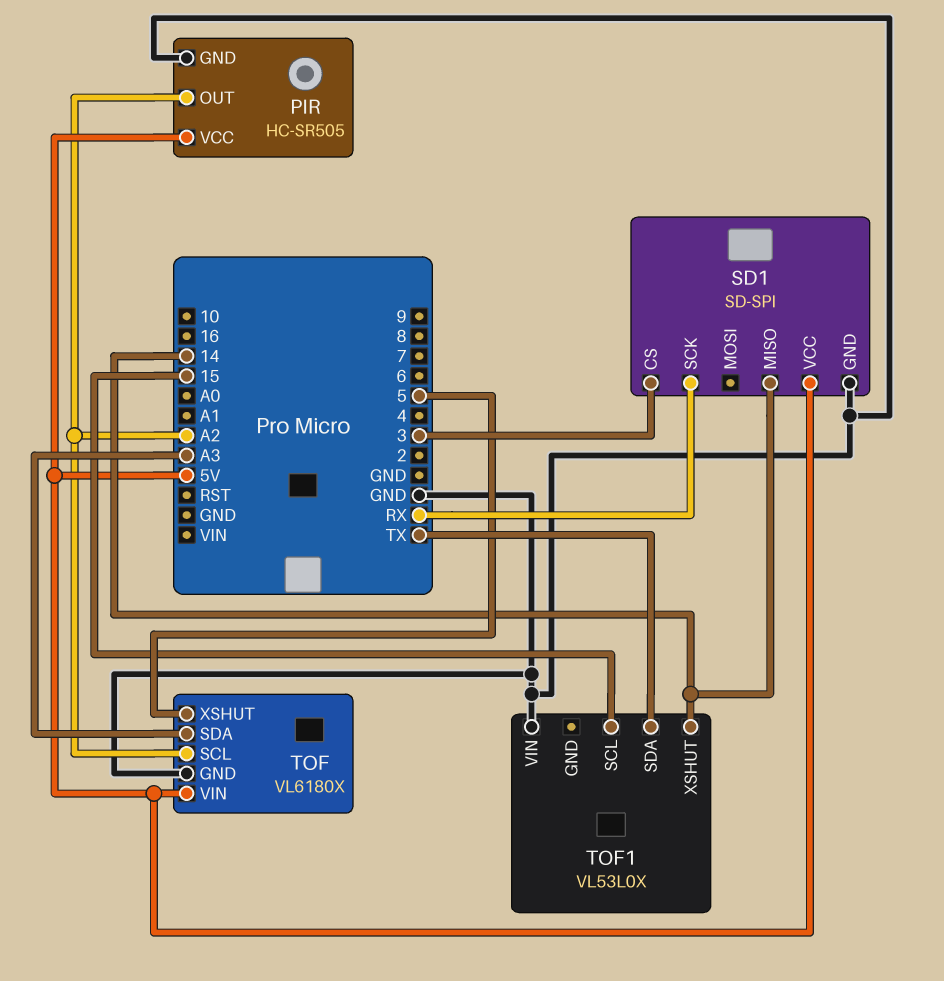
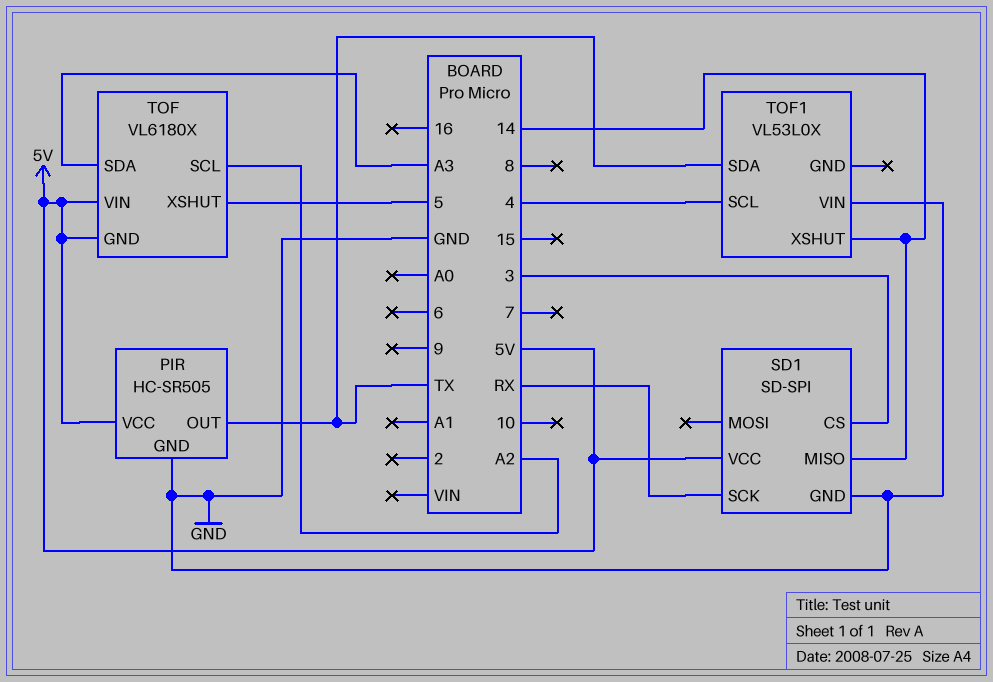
PIR pin OUT: A2 -> TX
TOF pin GND: GND -> 5V
TOF1 pin SCL: 15 -> 4

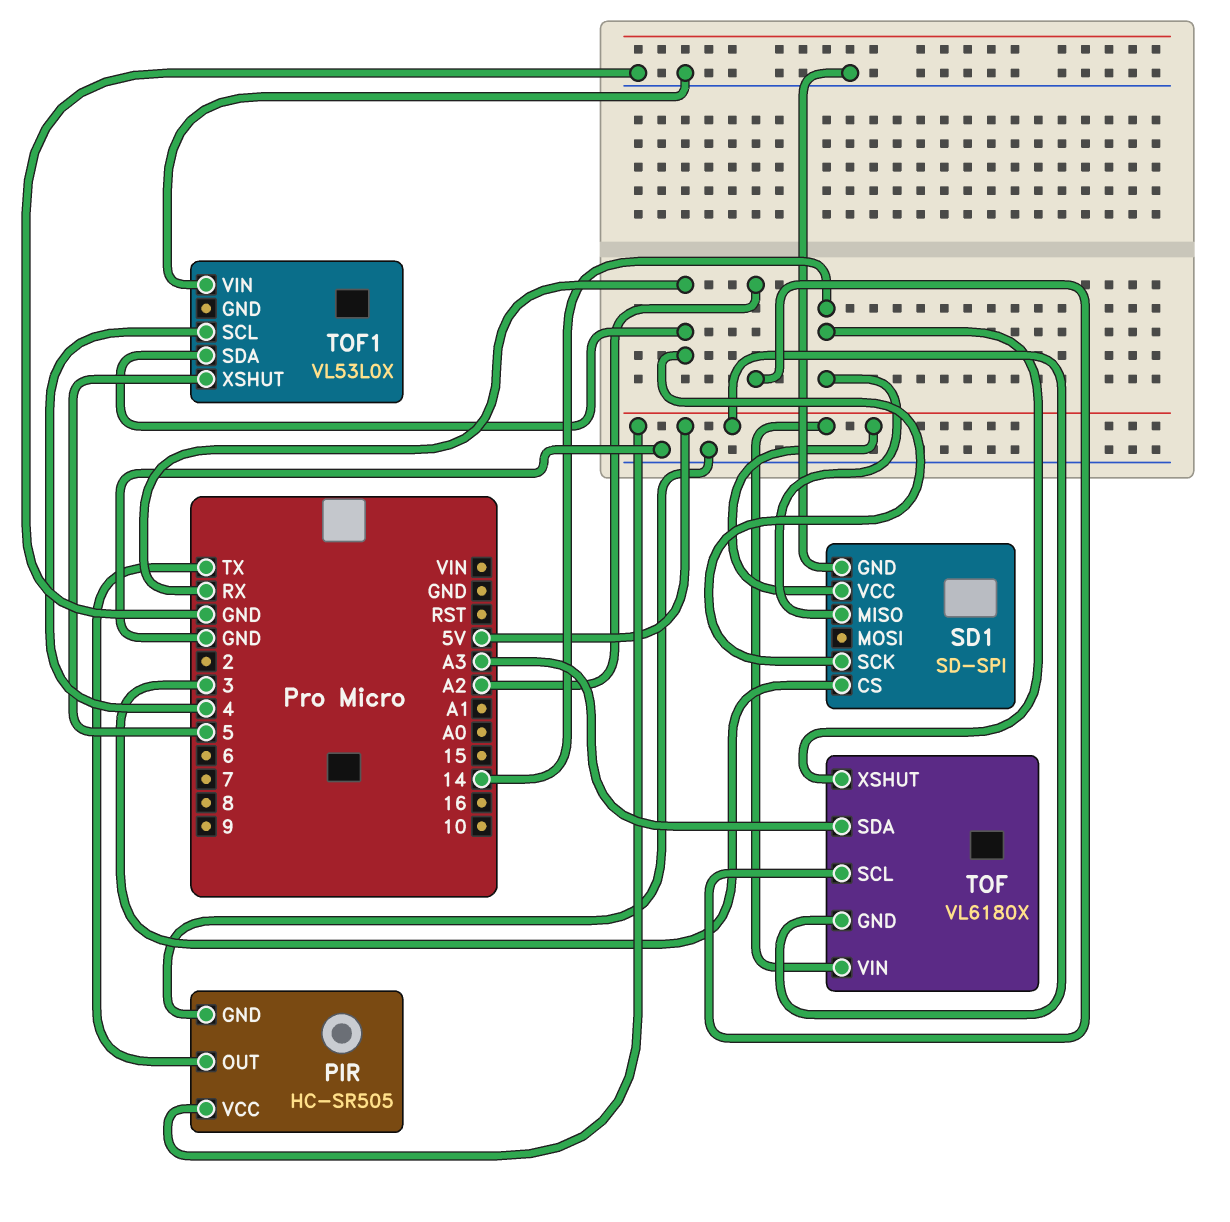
TOF pin XSHUT: 5 -> 14
TOF1 pin SDA: TX -> RX
TOF1 pin XSHUT: 14 -> 5

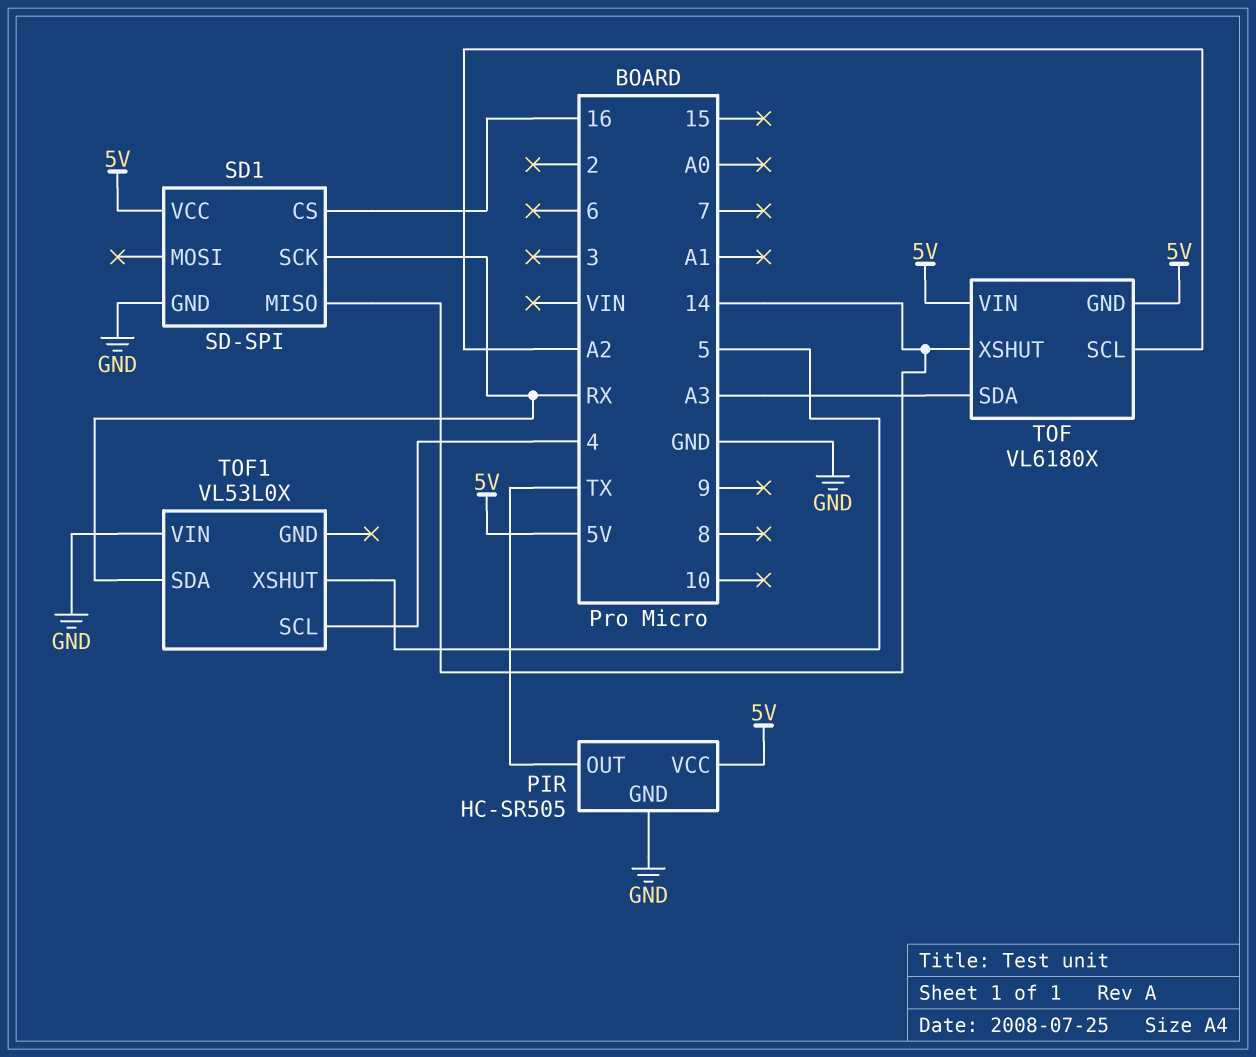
SD1 pin CS: 3 -> 16

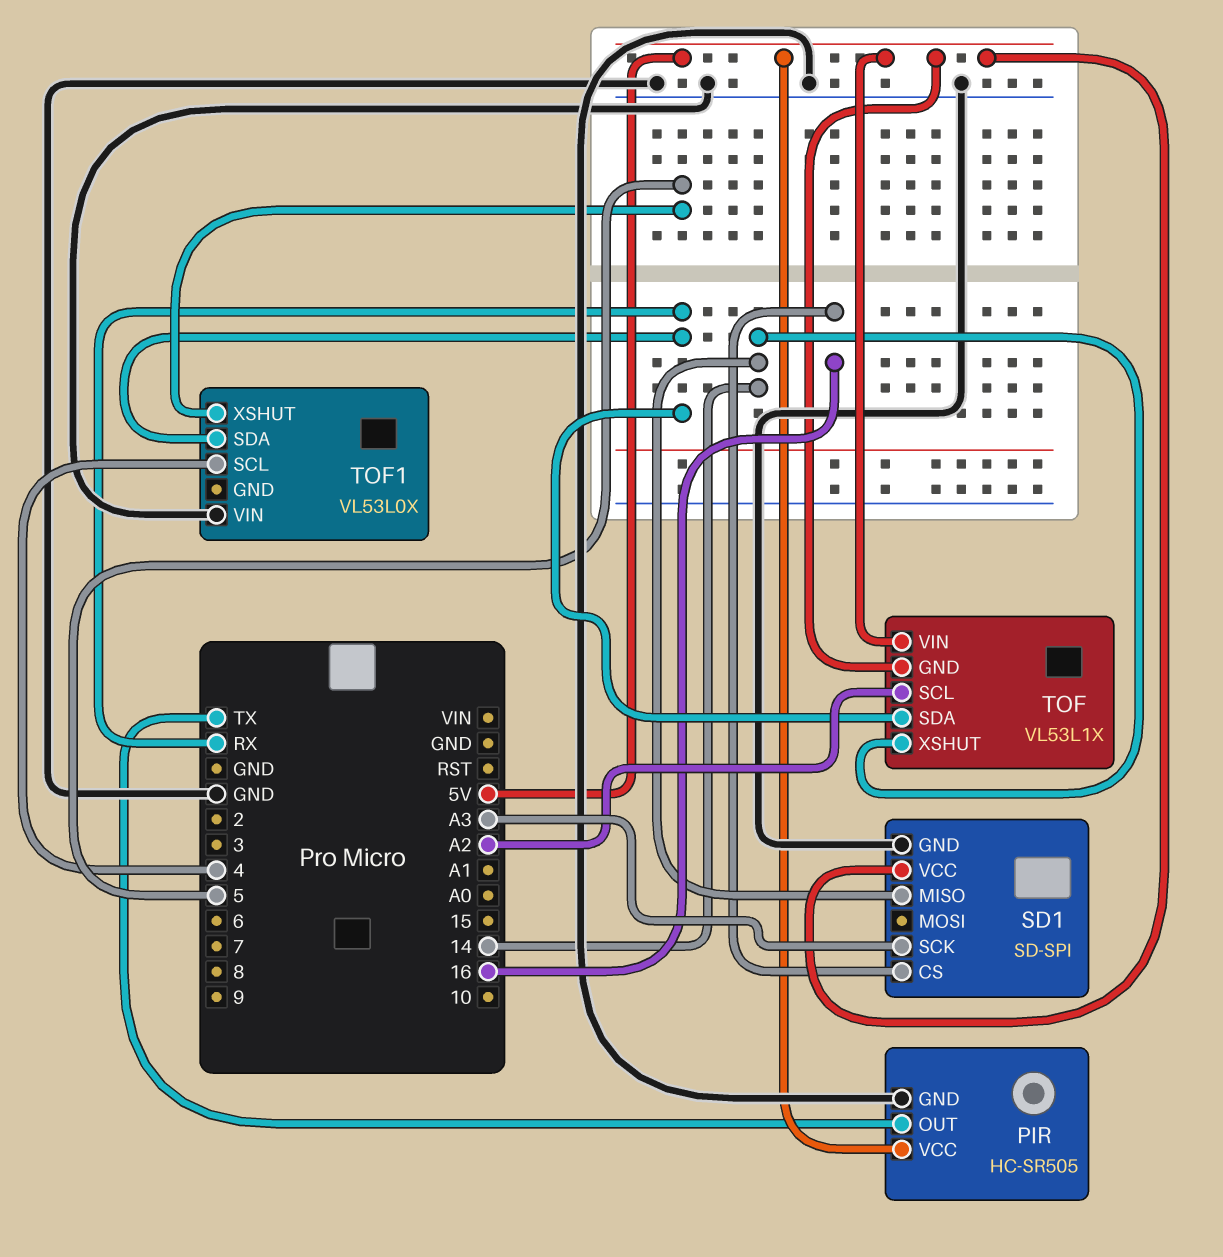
SD1 pin SCK: RX -> A3
TOF: VL6180X -> VL53L1X
TOF pin SDA: A3 -> RX

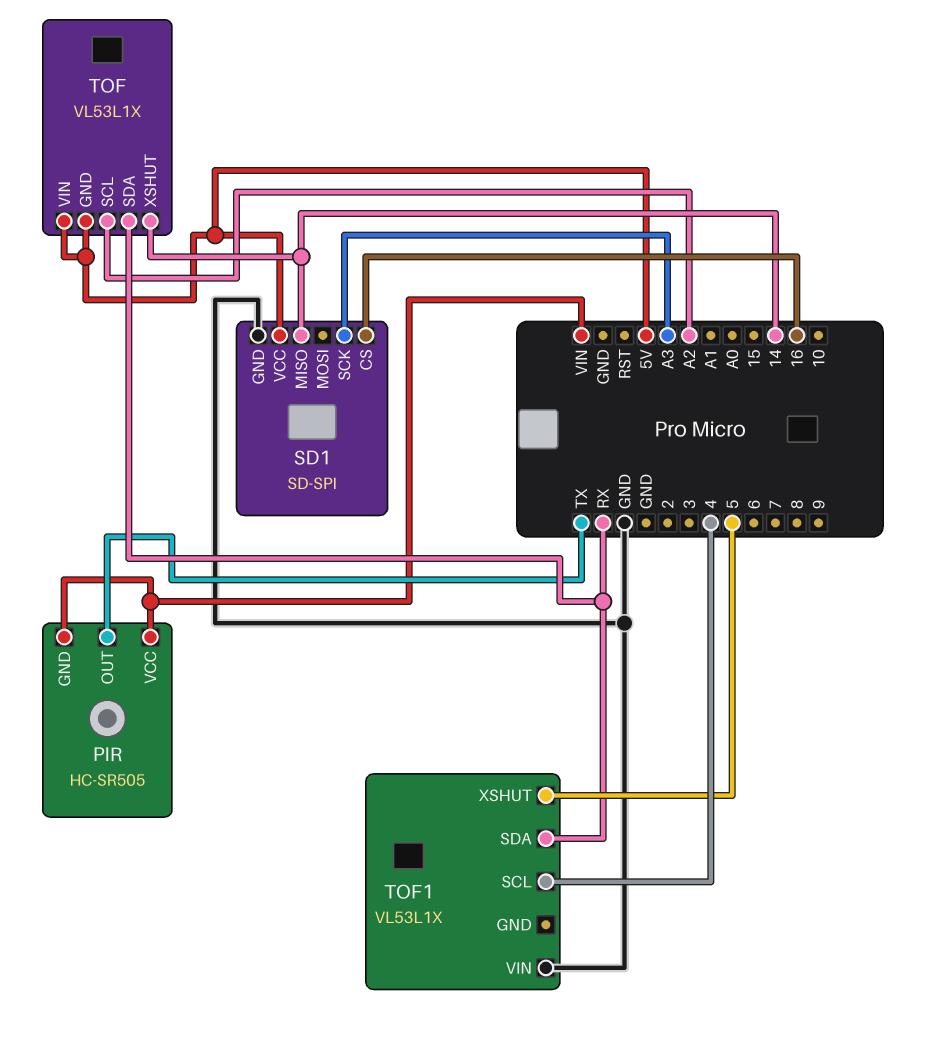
PIR pin GND: GND -> VIN
PIR pin VCC: 5V -> VIN
TOF1: VL53L0X -> VL53L1X

